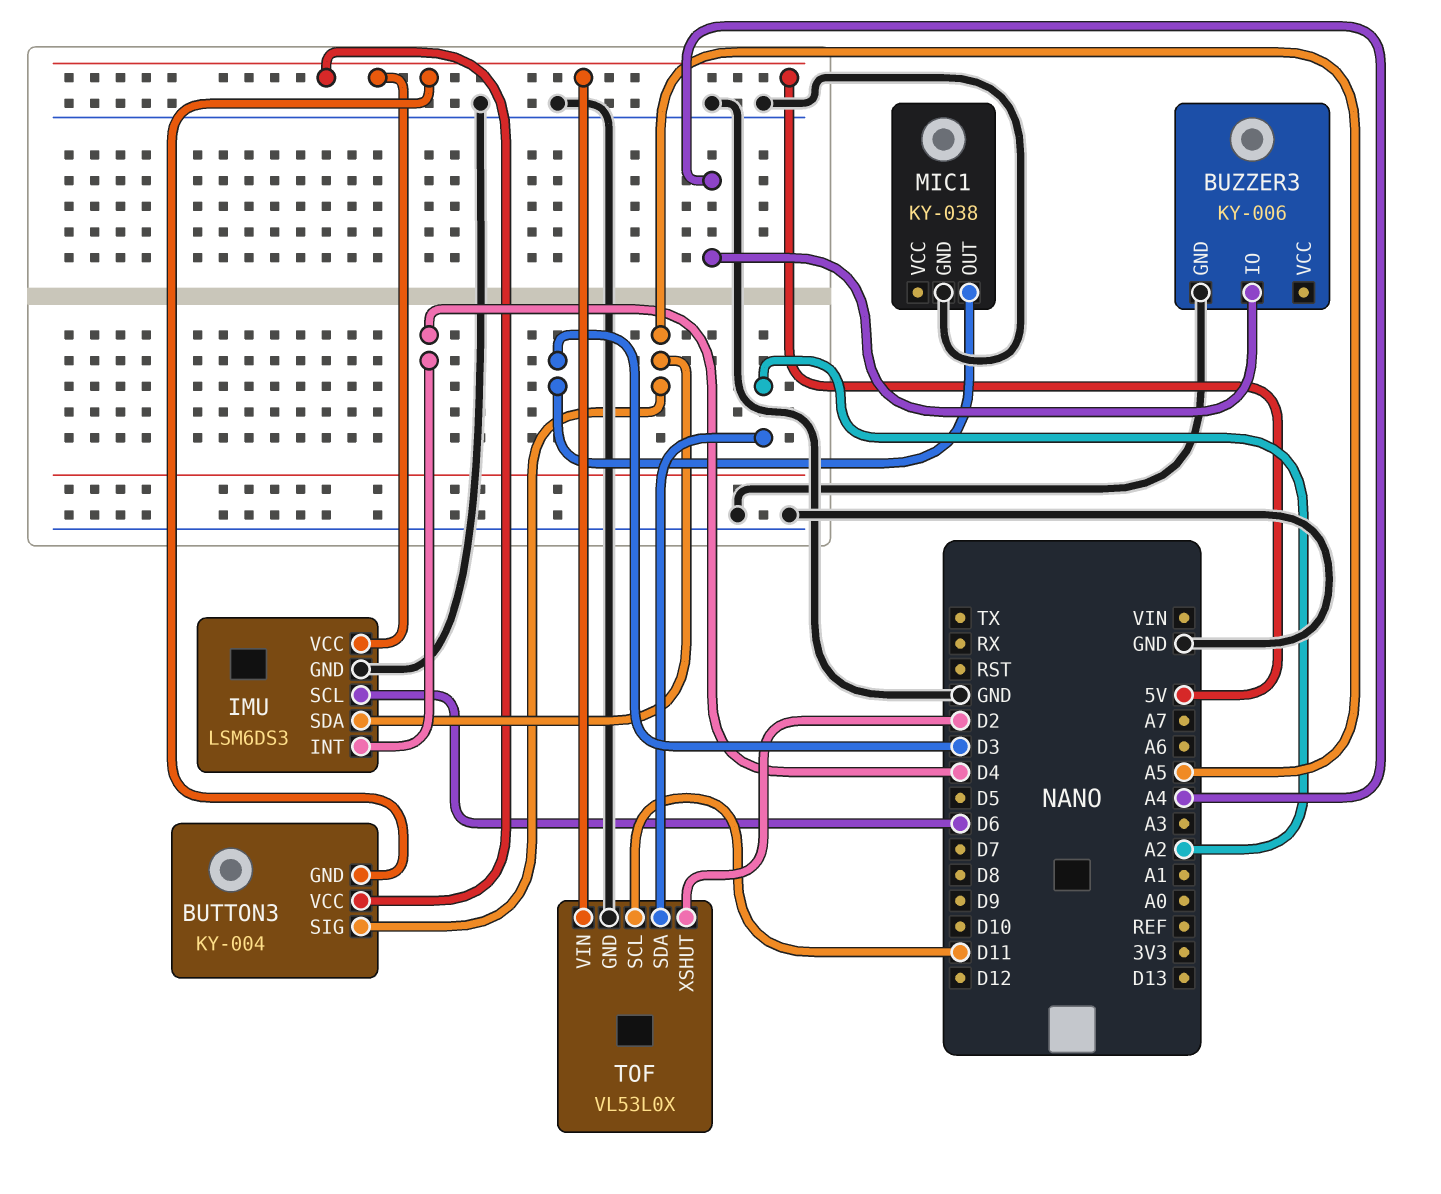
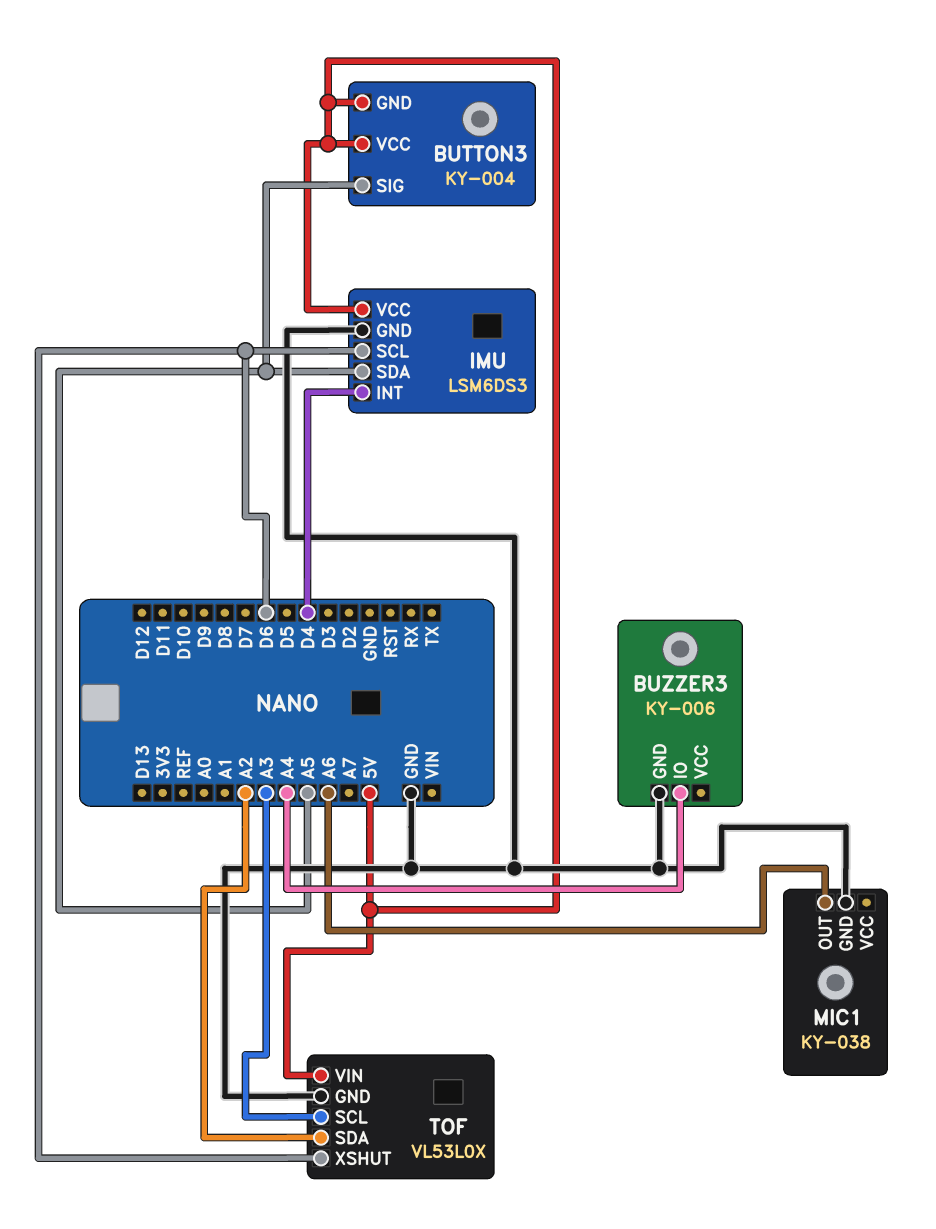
MIC1 pin OUT: D3 -> A6
TOF pin SCL: D11 -> A3
TOF pin XSHUT: D2 -> D6

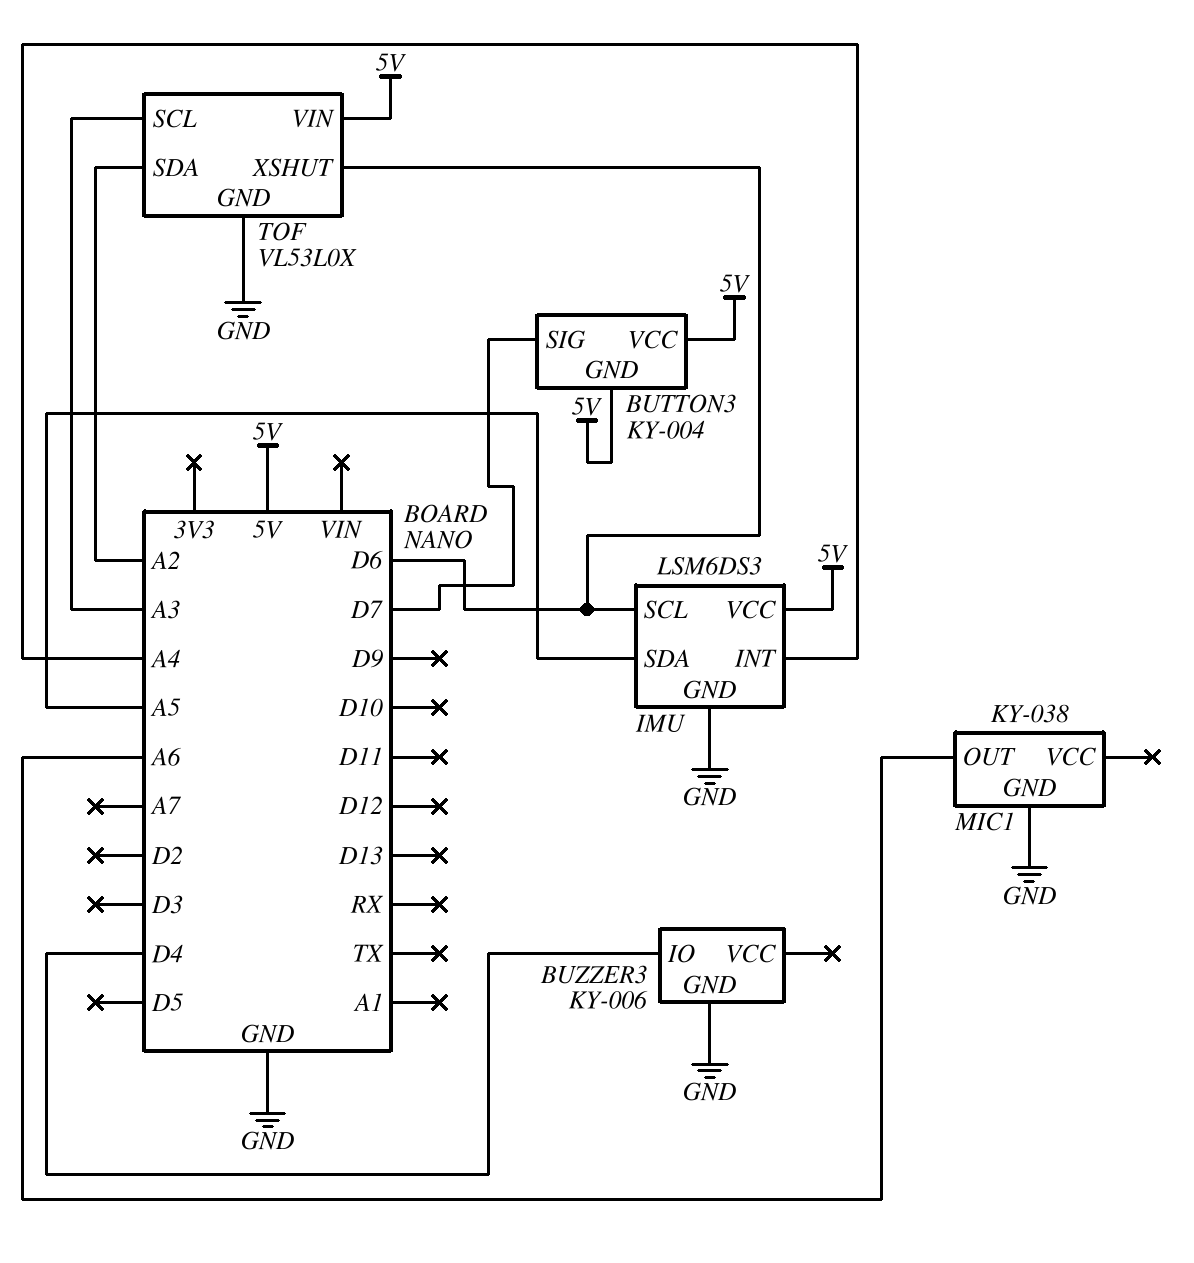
BUTTON3 pin SIG: A5 -> D7
BUZZER3 pin IO: A4 -> D4
IMU pin INT: D4 -> A4

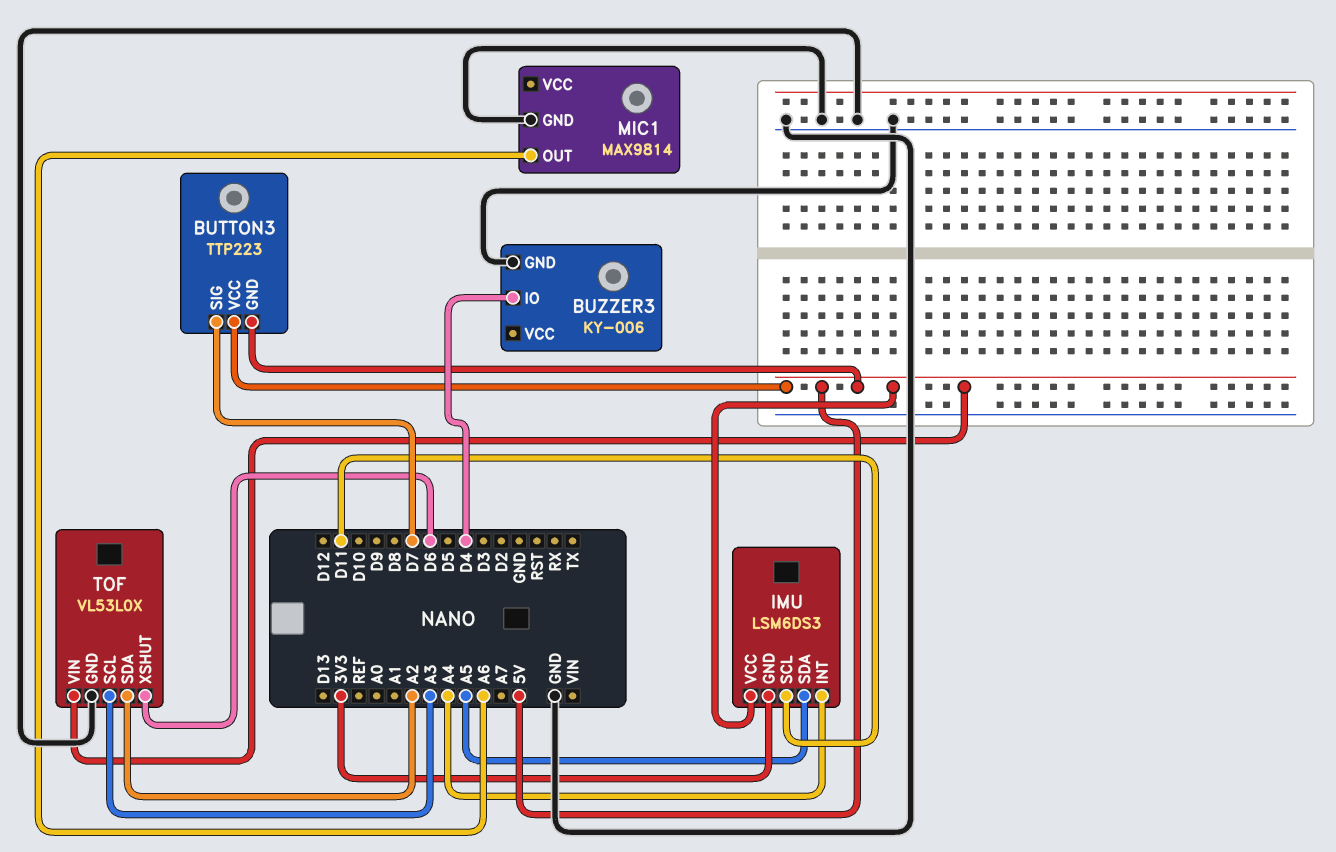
BUTTON3: KY-004 -> TTP223
IMU pin GND: GND -> 3V3
IMU pin SCL: D6 -> D11
MIC1: KY-038 -> MAX9814

